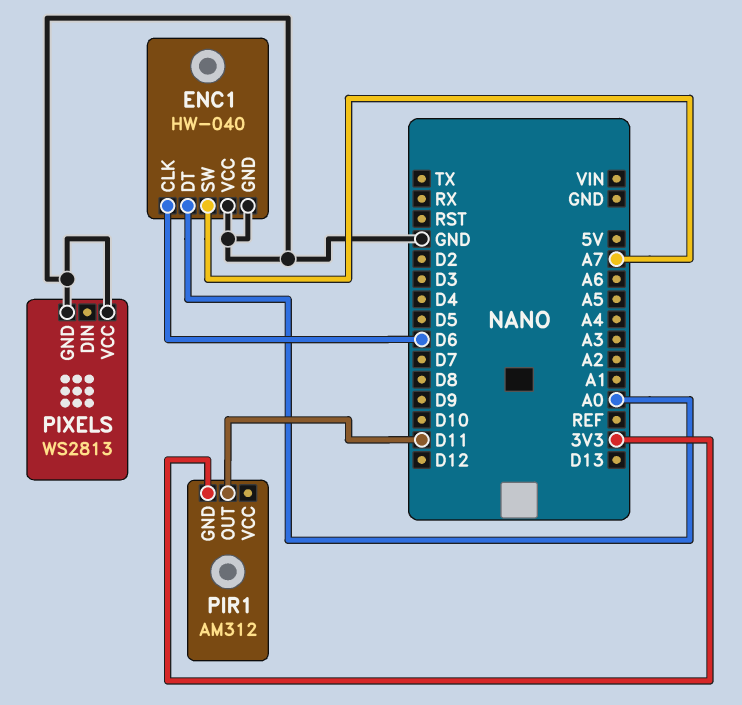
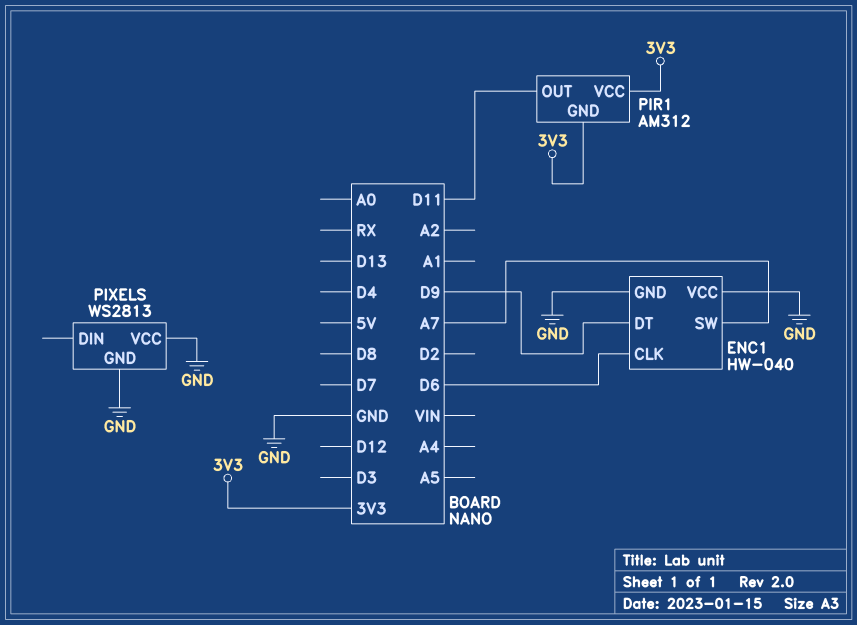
ENC1 pin DT: A0 -> D9
PIR1 pin VCC: none -> 3V3

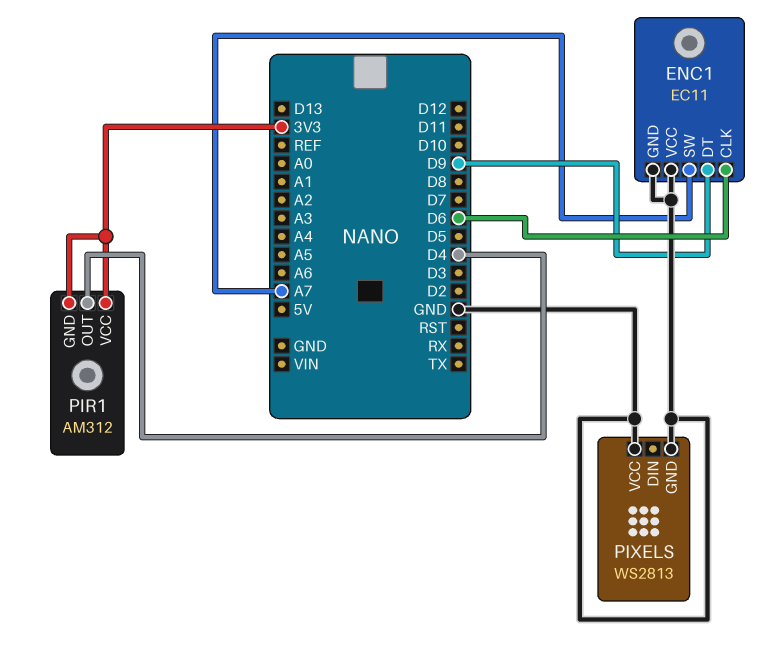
ENC1: HW-040 -> EC11
PIR1 pin OUT: D11 -> D4

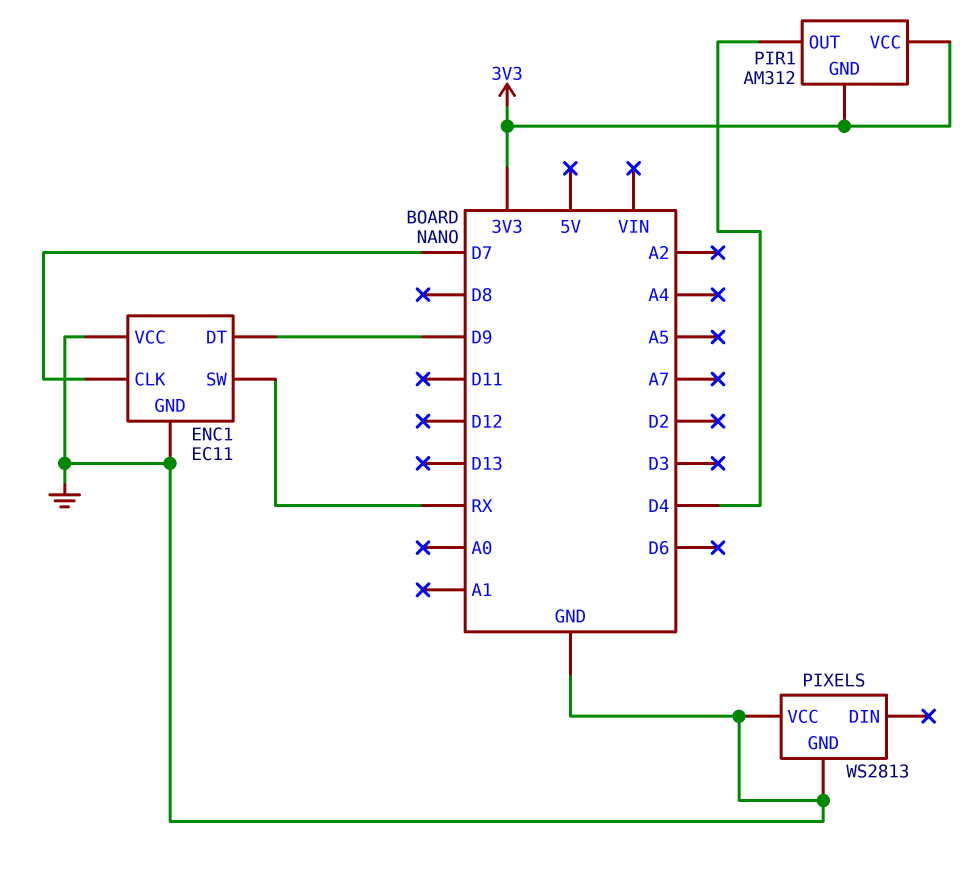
ENC1 pin CLK: D6 -> D7
ENC1 pin SW: A7 -> RX

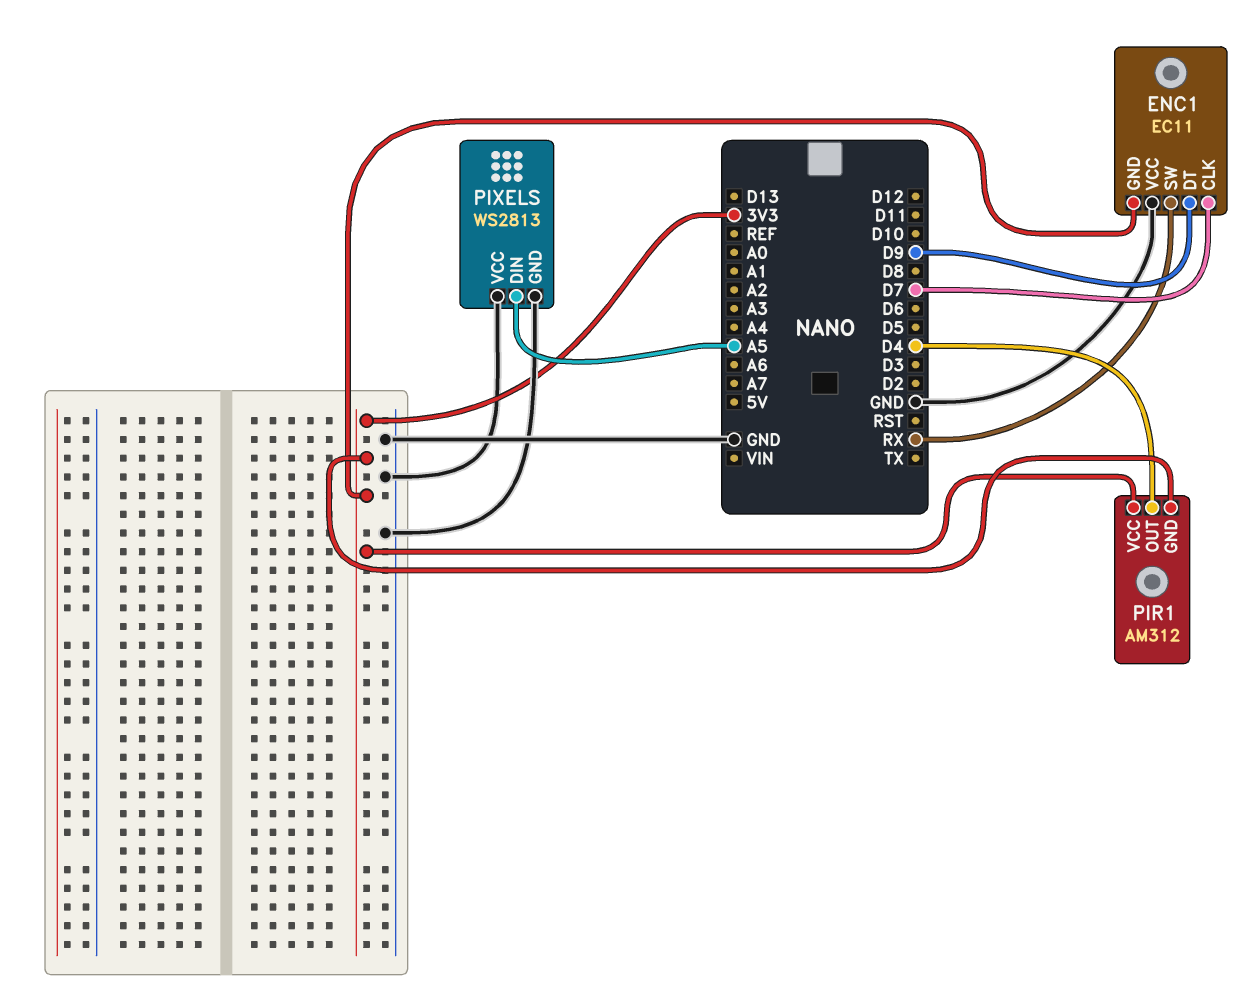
ENC1 pin GND: GND -> 3V3
PIXELS pin DIN: none -> A5

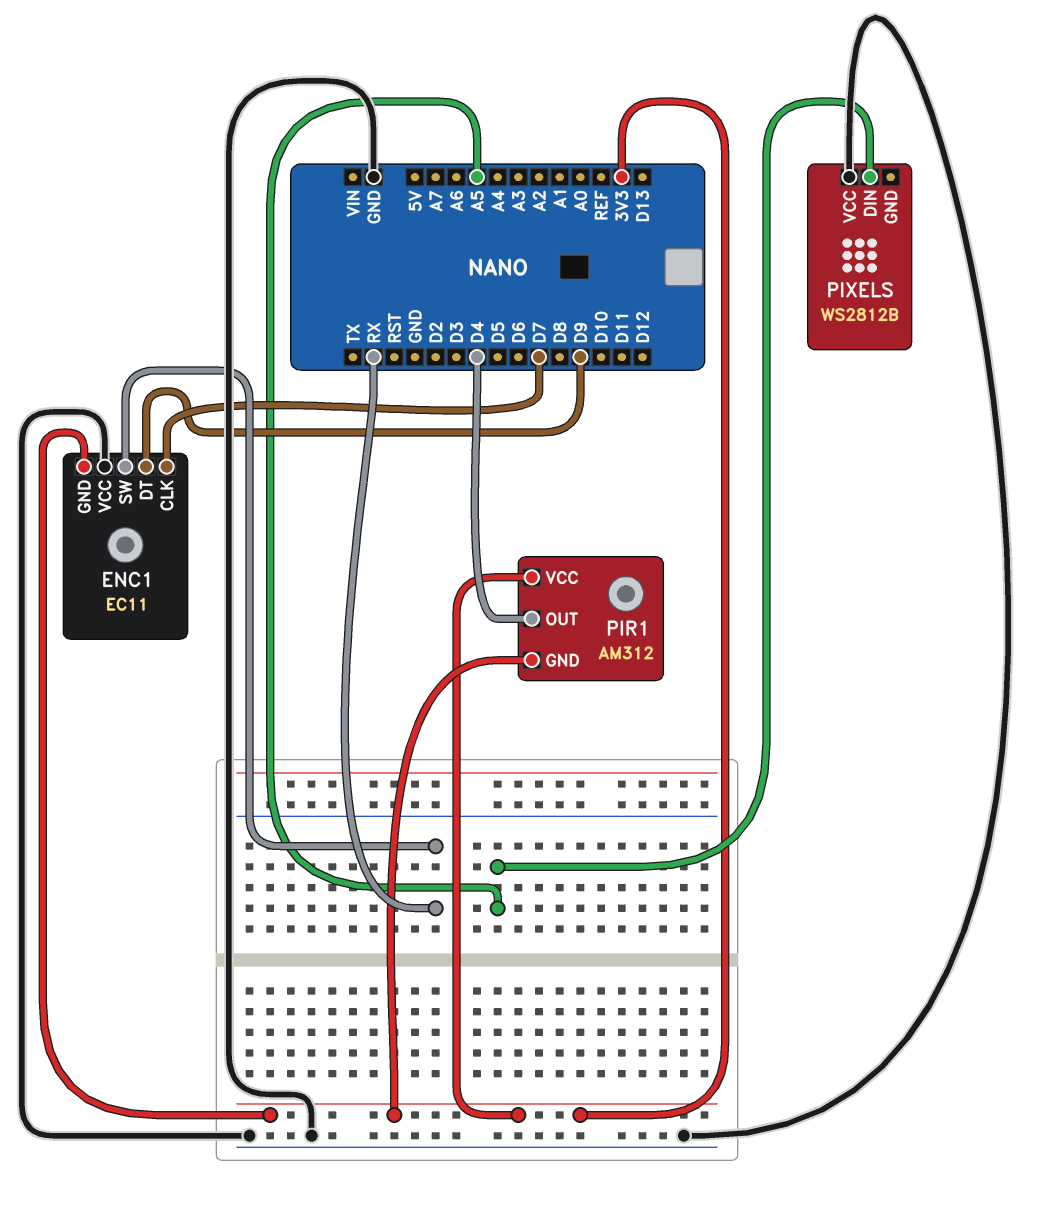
PIXELS: WS2813 -> WS2812B
PIXELS pin GND: GND -> none

